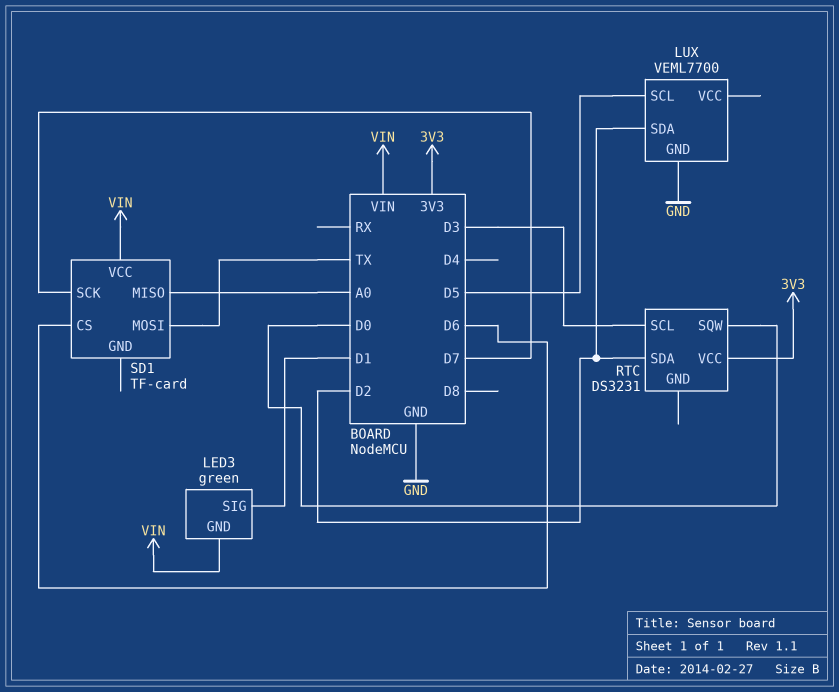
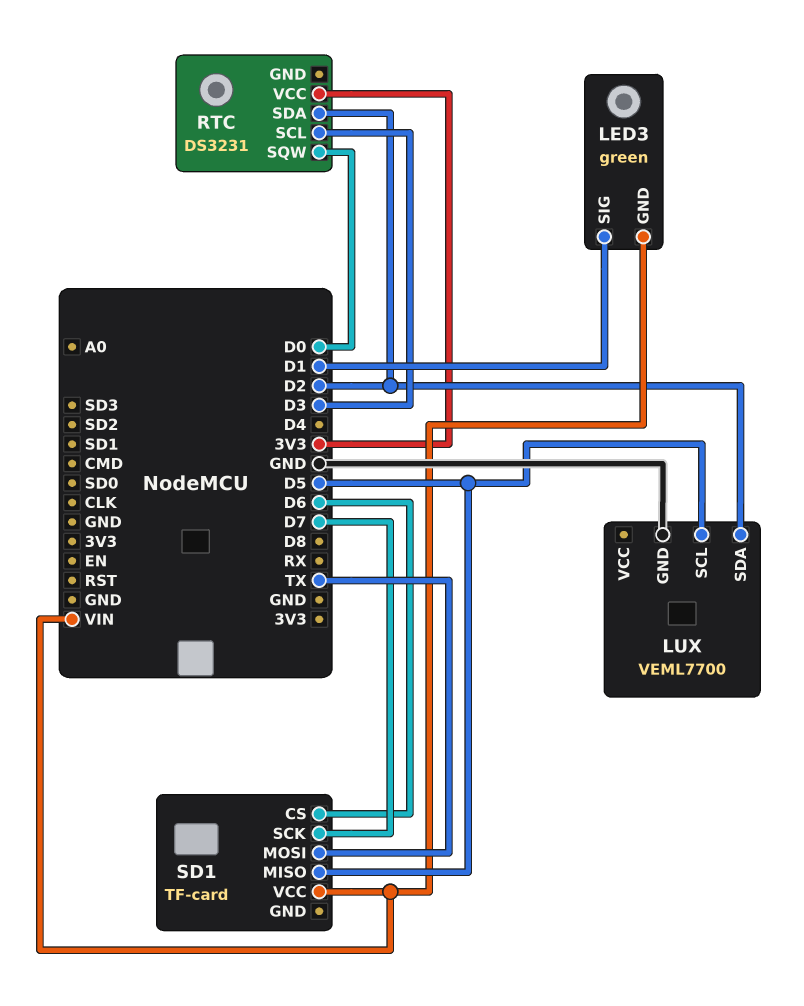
SD1 pin MISO: A0 -> D5

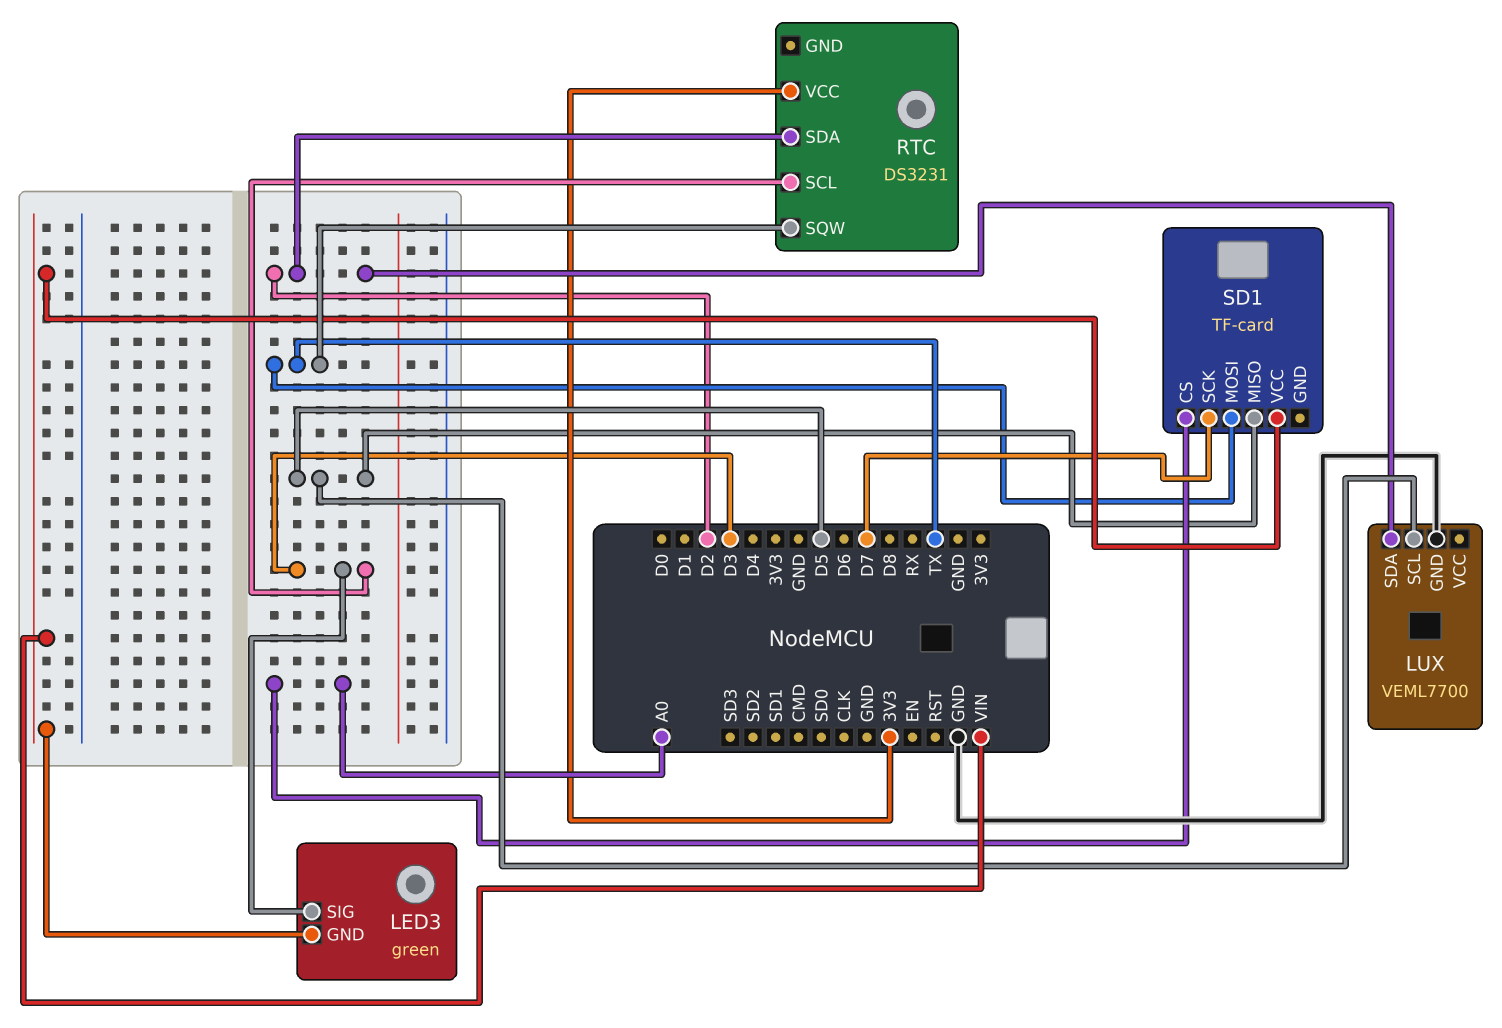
LED3 pin SIG: D1 -> D3
RTC pin SQW: D0 -> TX
SD1 pin CS: D6 -> A0

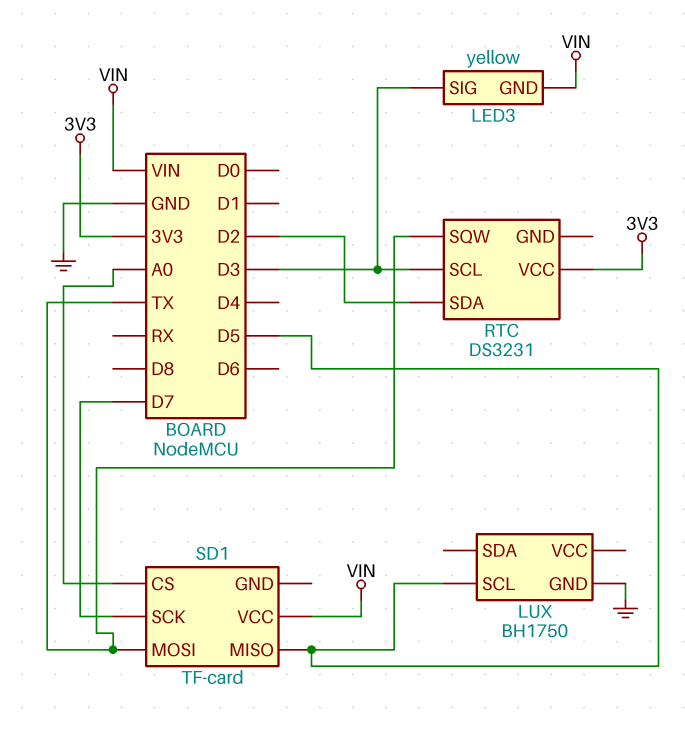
LED3: green -> yellow
LUX: VEML7700 -> BH1750
LUX pin SDA: D2 -> none

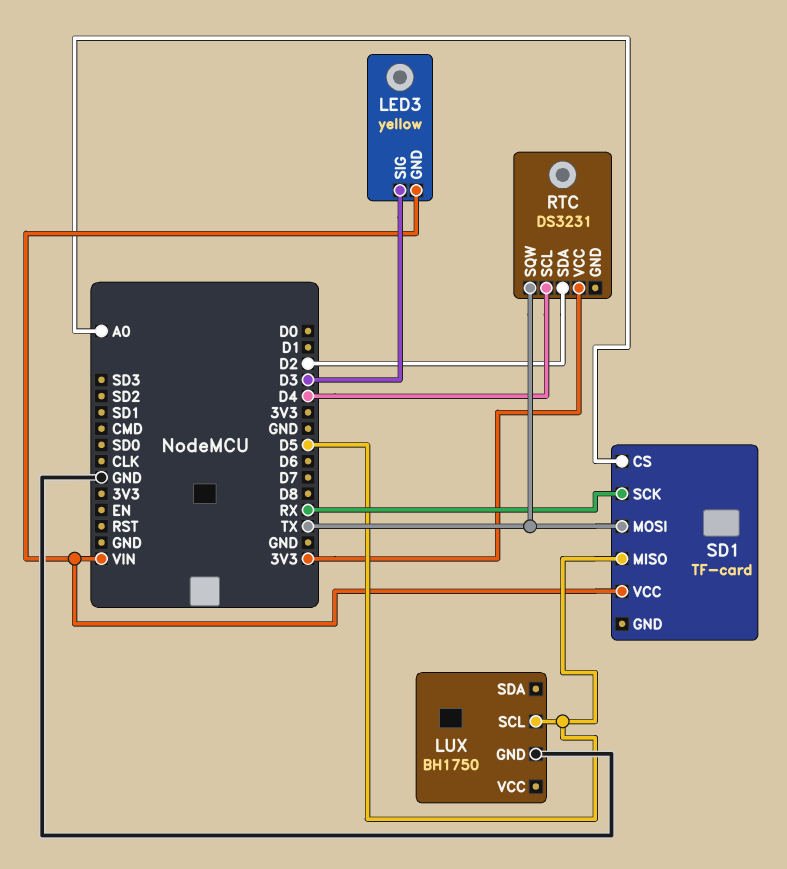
RTC pin SCL: D3 -> D4
SD1 pin SCK: D7 -> RX

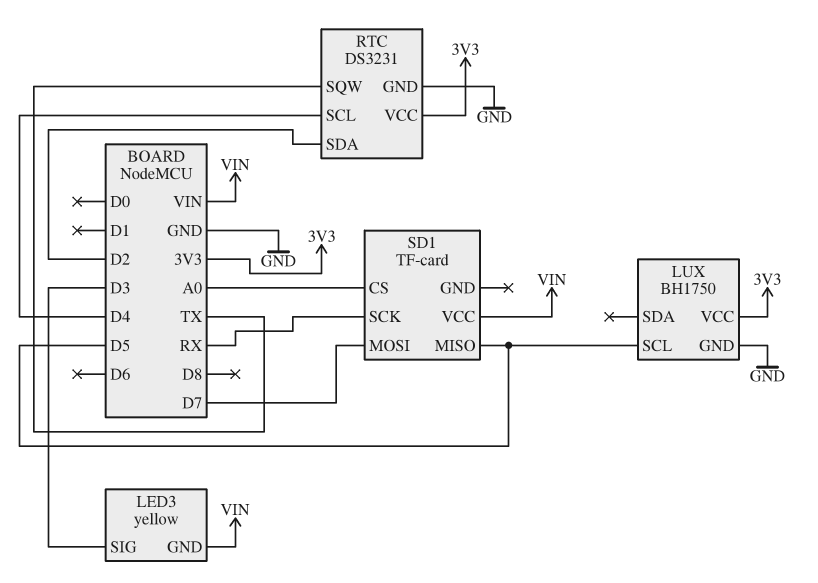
LUX pin VCC: none -> 3V3
RTC pin GND: none -> GND
SD1 pin MOSI: TX -> D7

